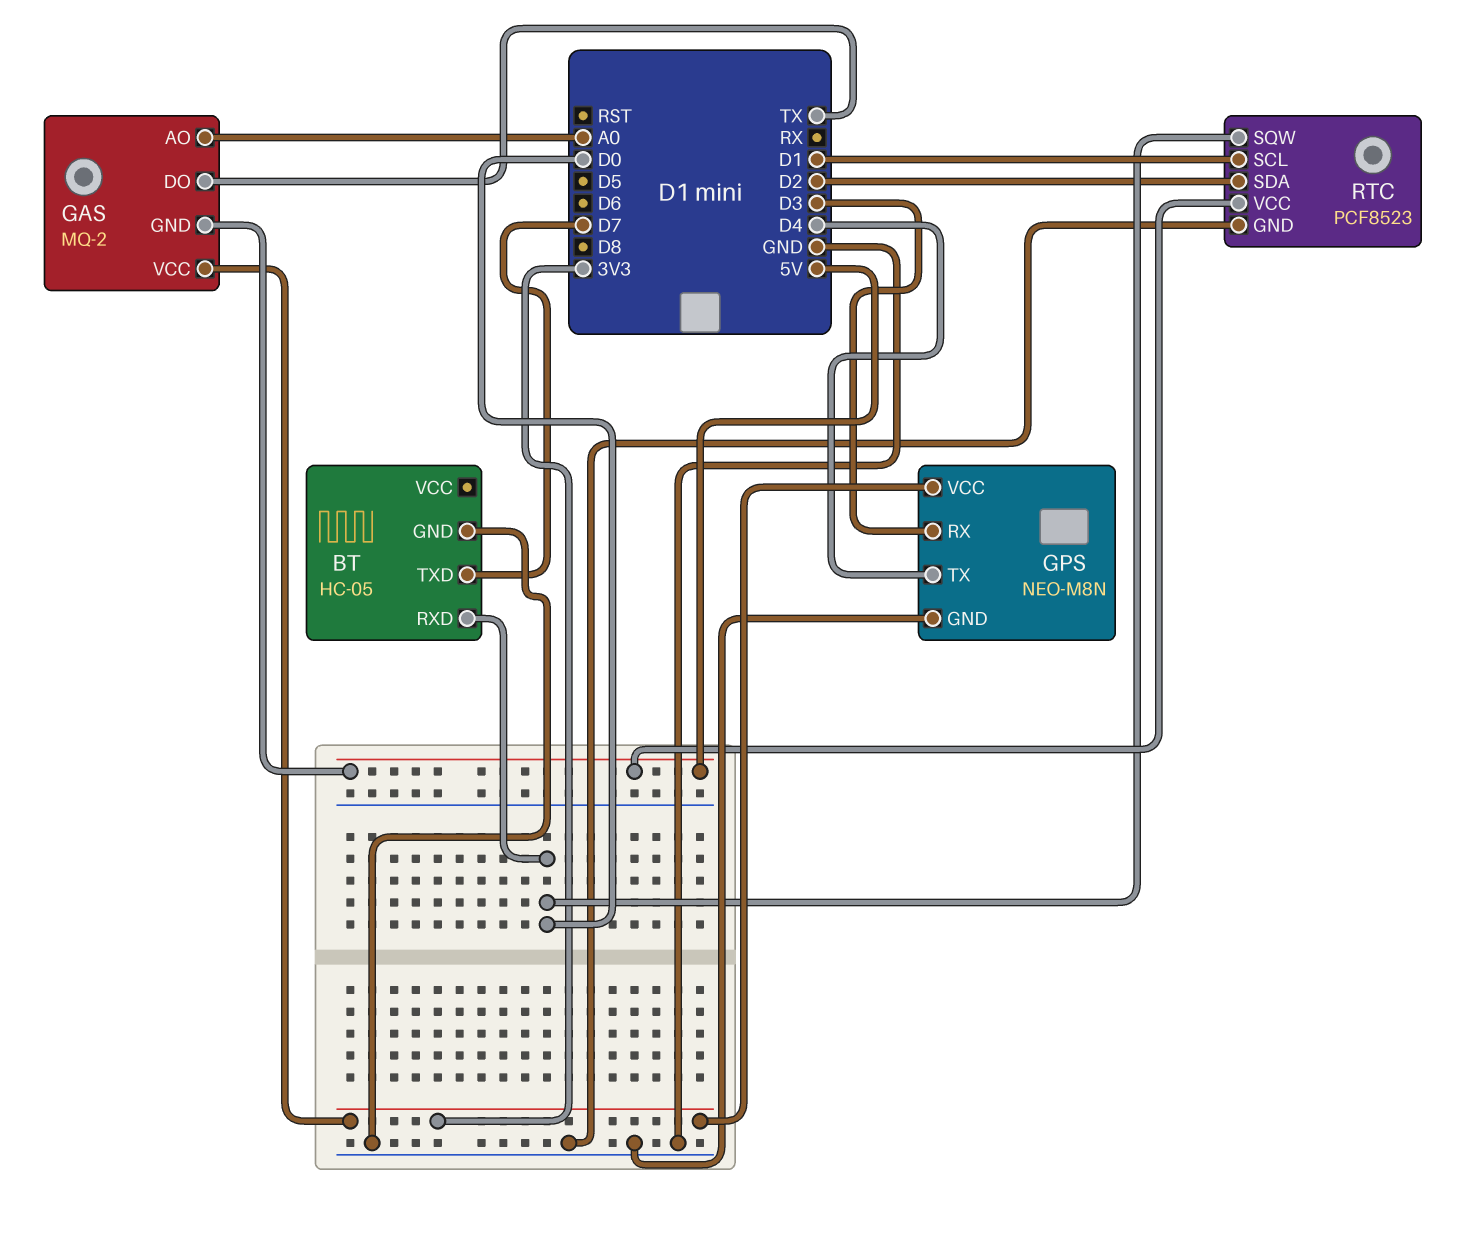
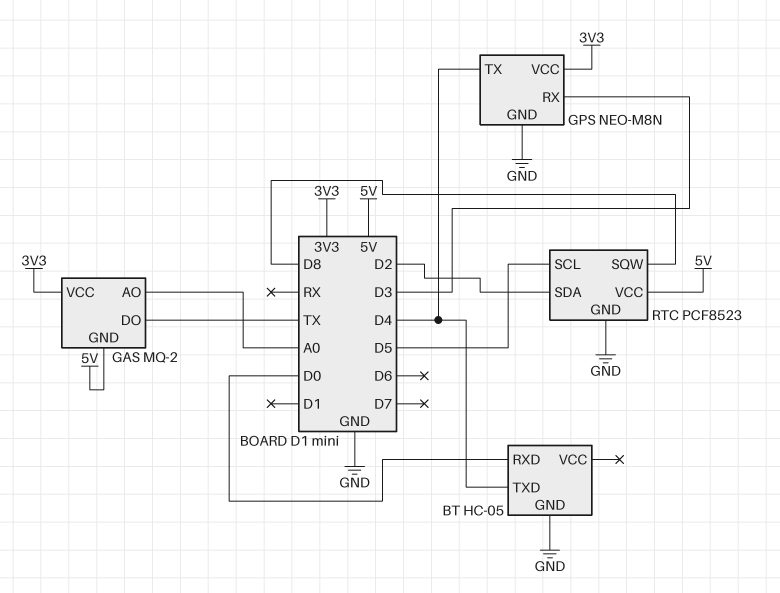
BT pin TXD: D7 -> D4
RTC pin SCL: D1 -> D5
RTC pin SQW: D0 -> D8

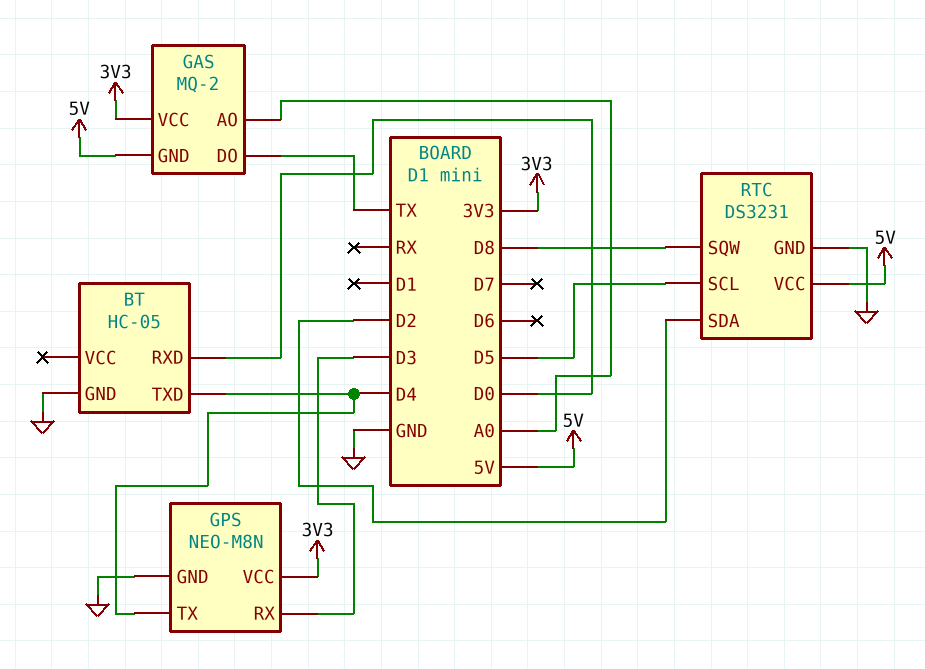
RTC: PCF8523 -> DS3231

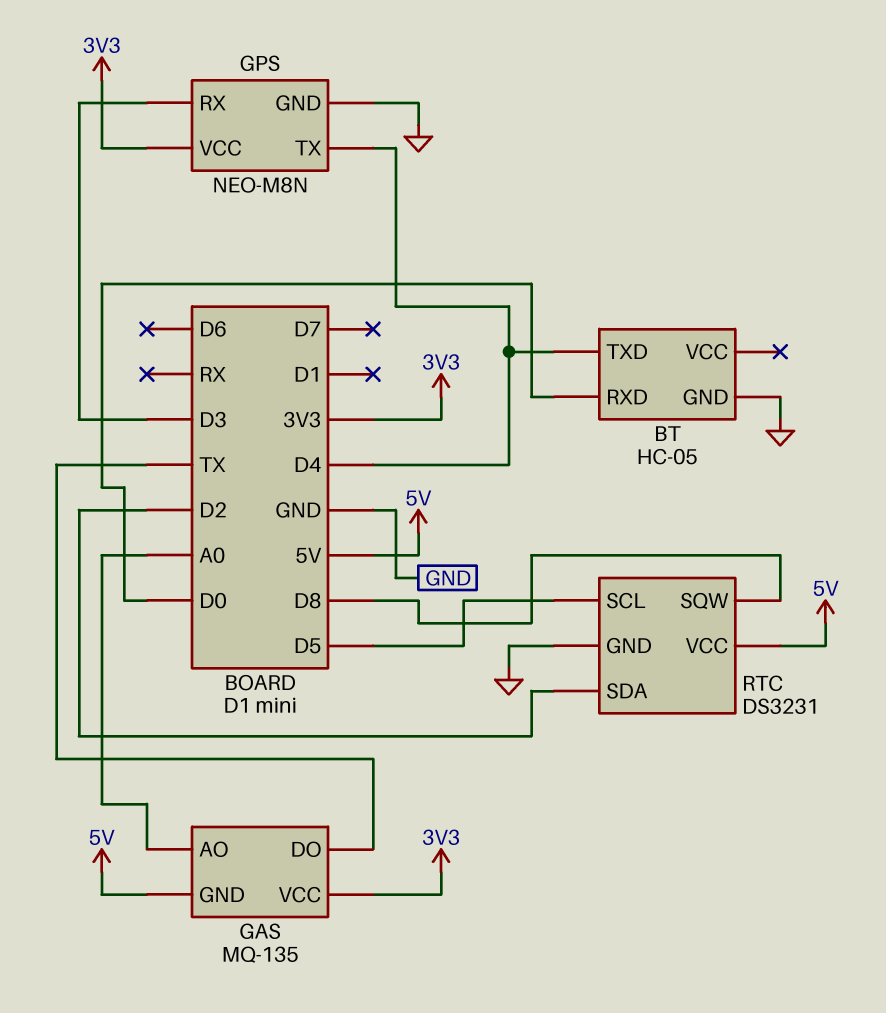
GAS: MQ-2 -> MQ-135

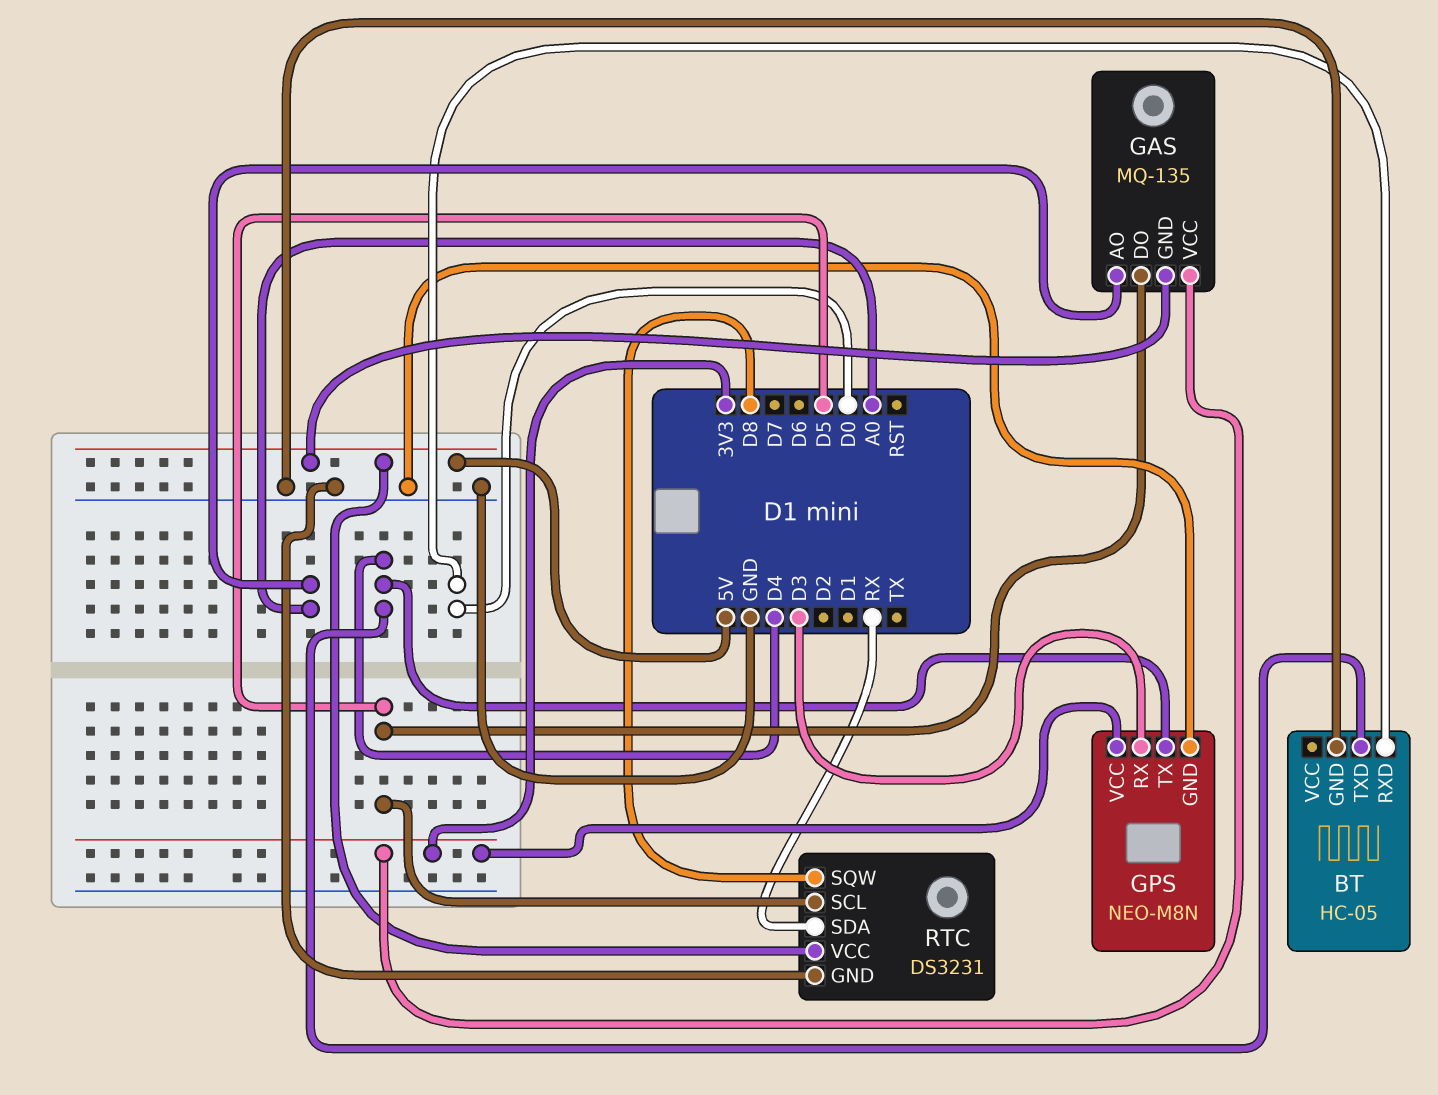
GAS pin DO: TX -> D5
RTC pin SDA: D2 -> RX

